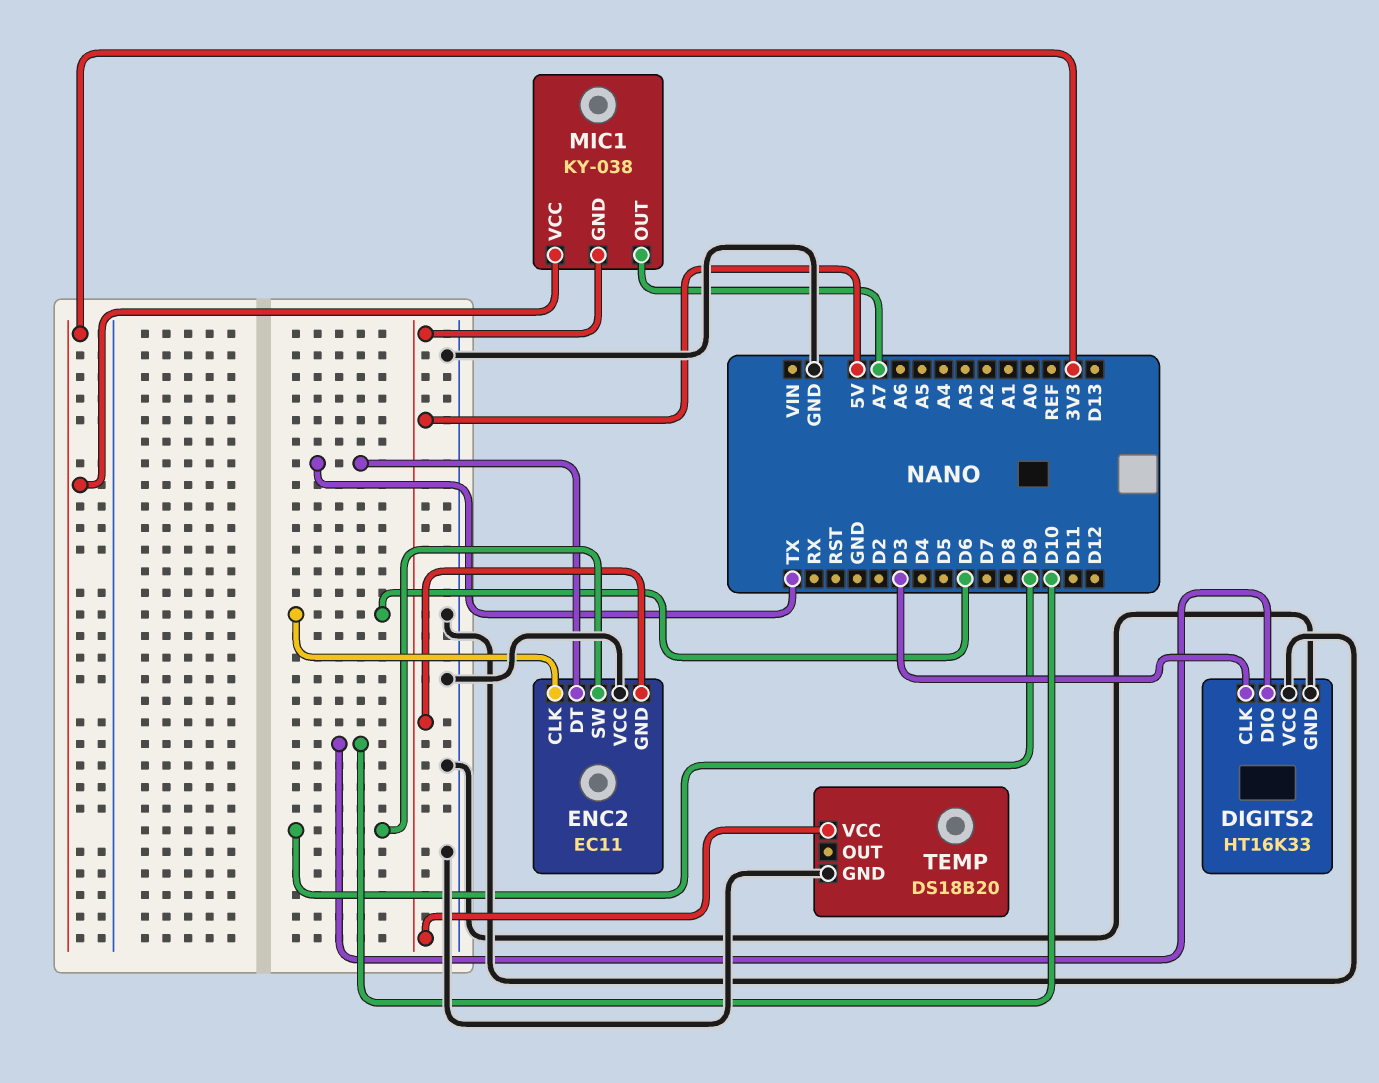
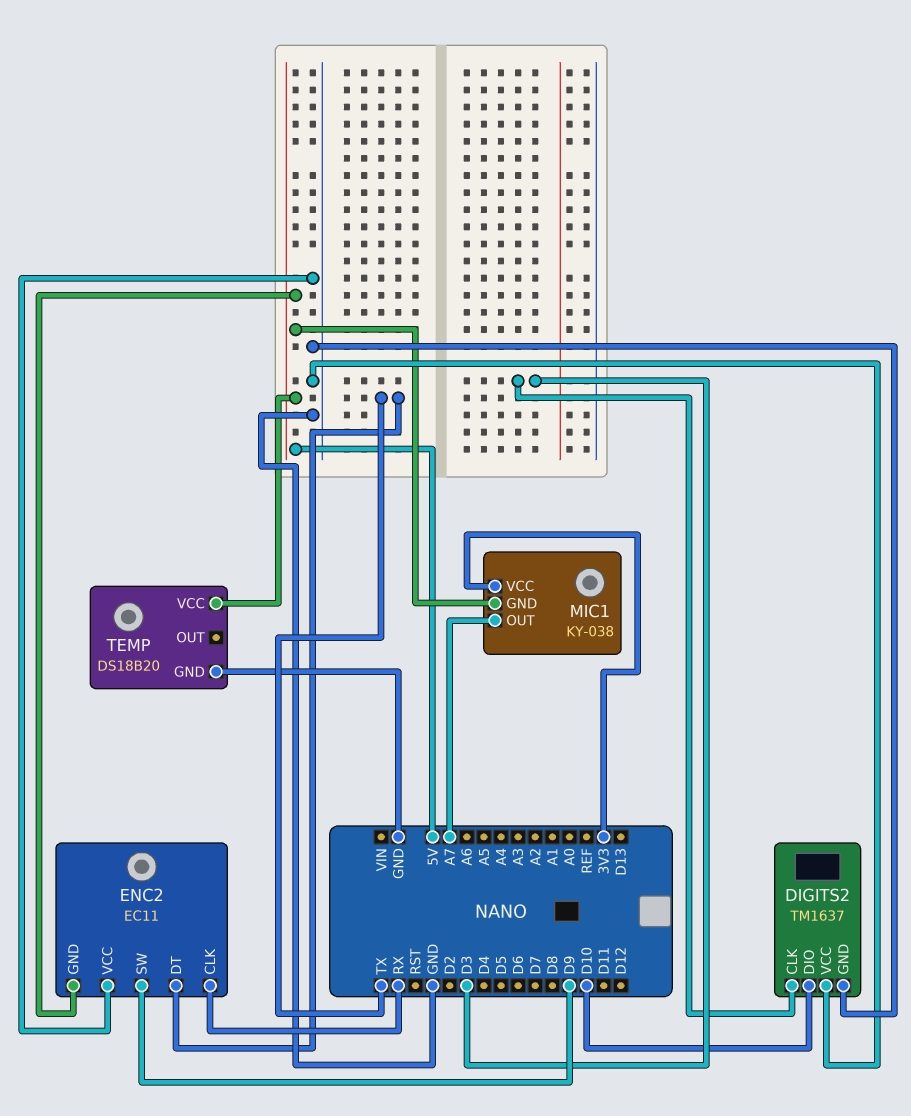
DIGITS2: HT16K33 -> TM1637
ENC2 pin CLK: D6 -> RX

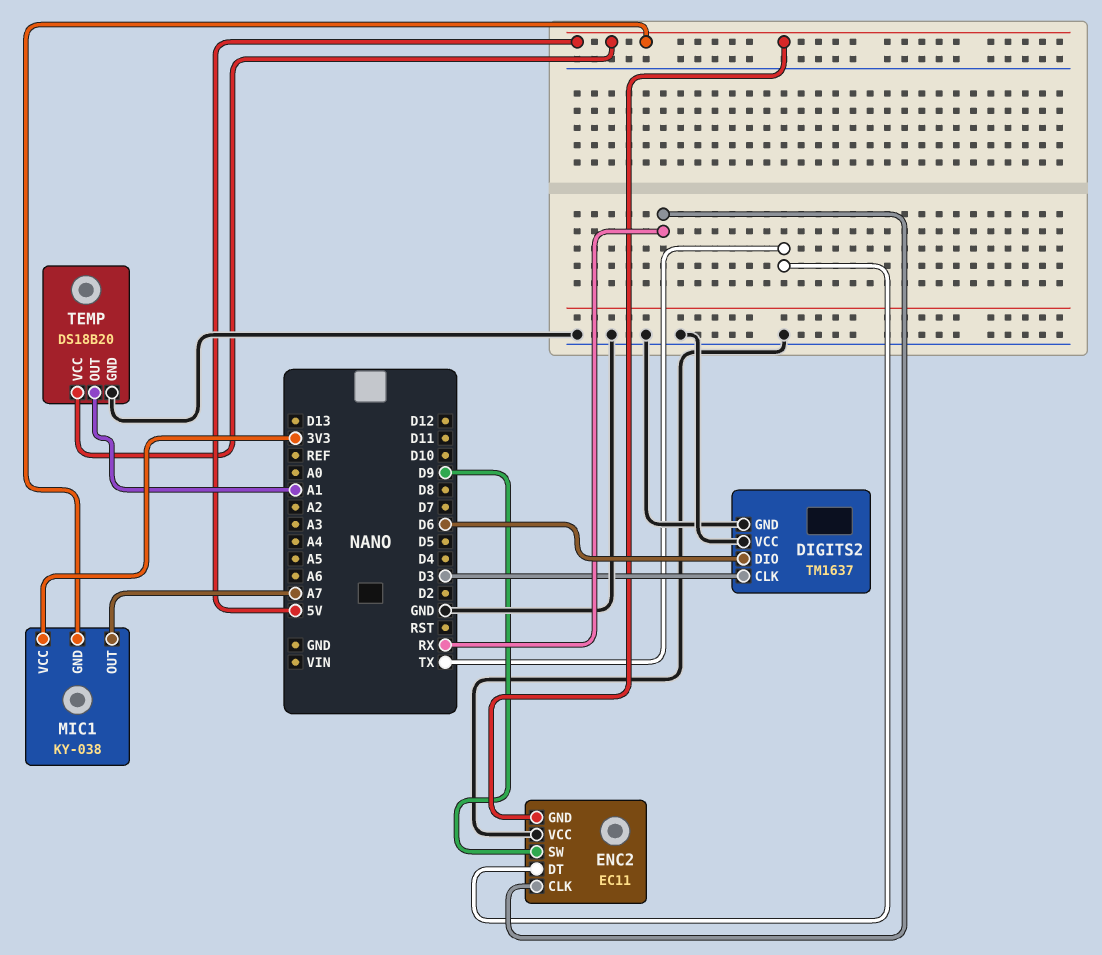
DIGITS2 pin DIO: D10 -> D6
TEMP pin OUT: none -> A1

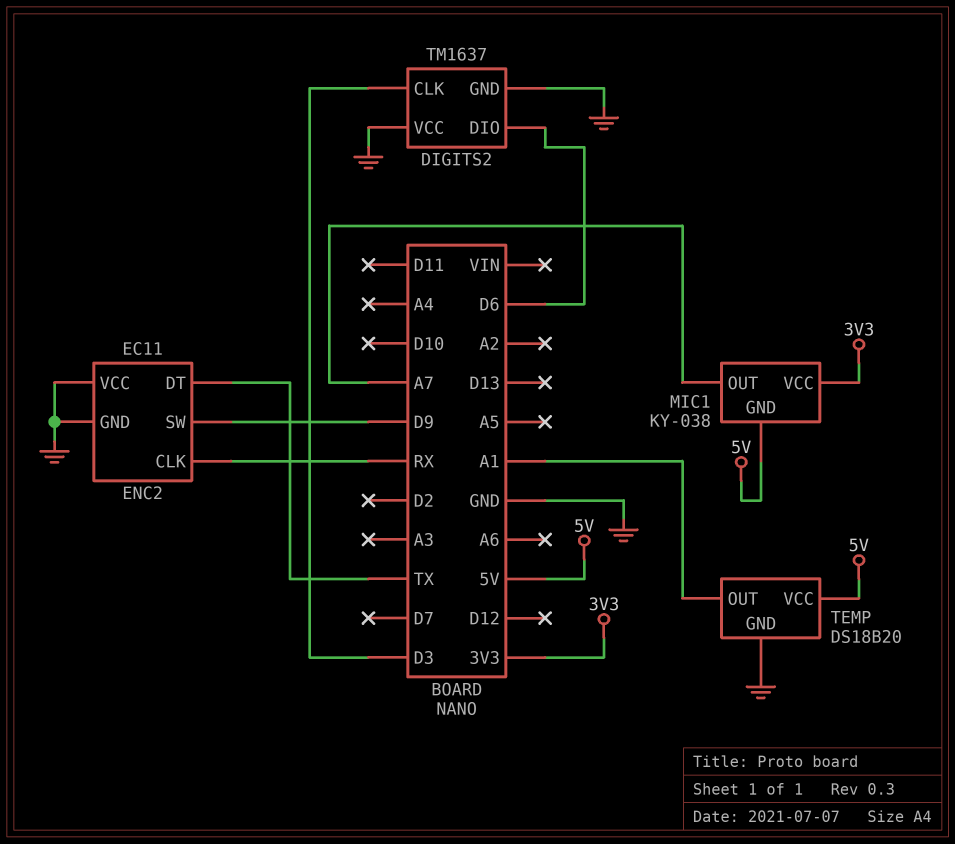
ENC2 pin GND: 5V -> GND

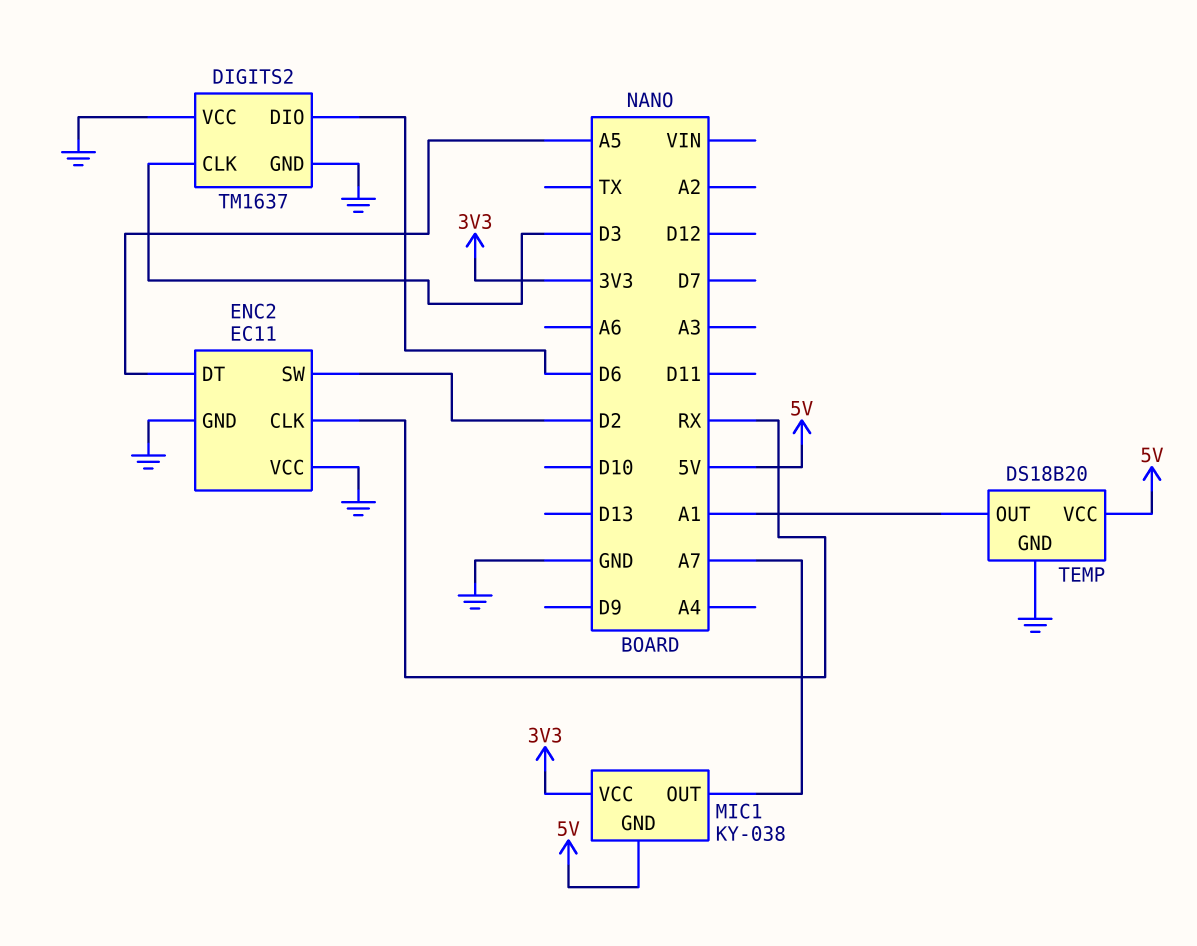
ENC2 pin DT: TX -> A5
ENC2 pin SW: D9 -> D2

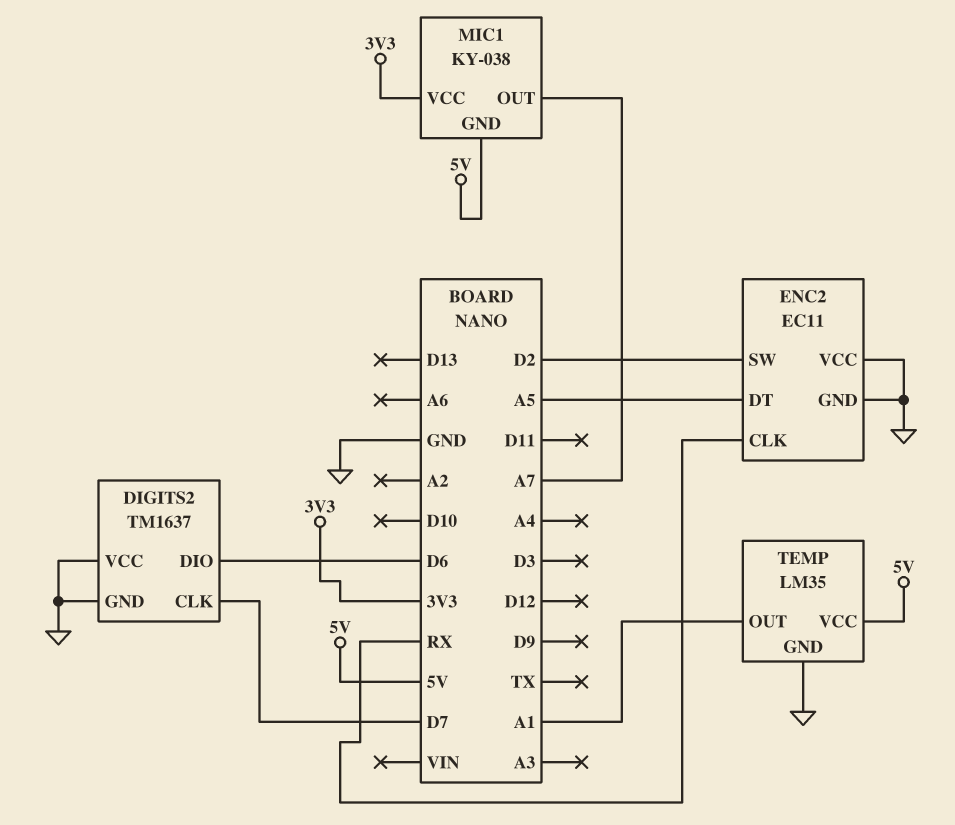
DIGITS2 pin CLK: D3 -> D7
TEMP: DS18B20 -> LM35

